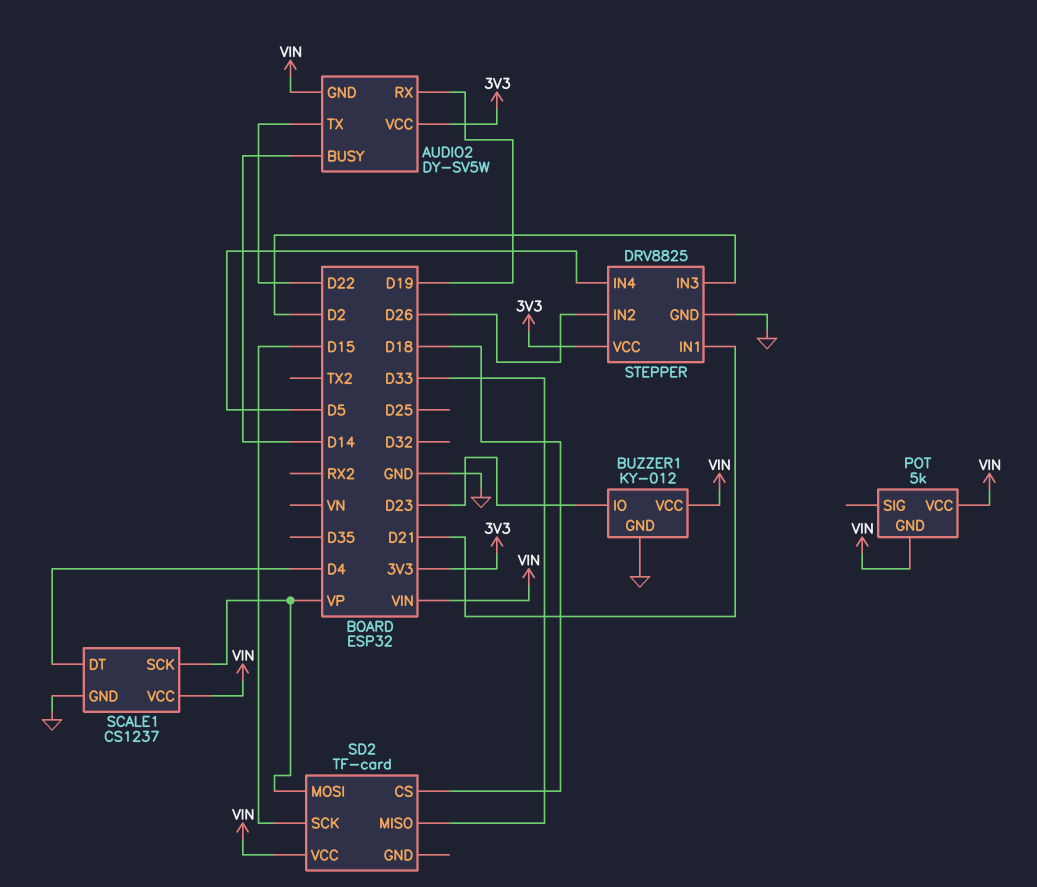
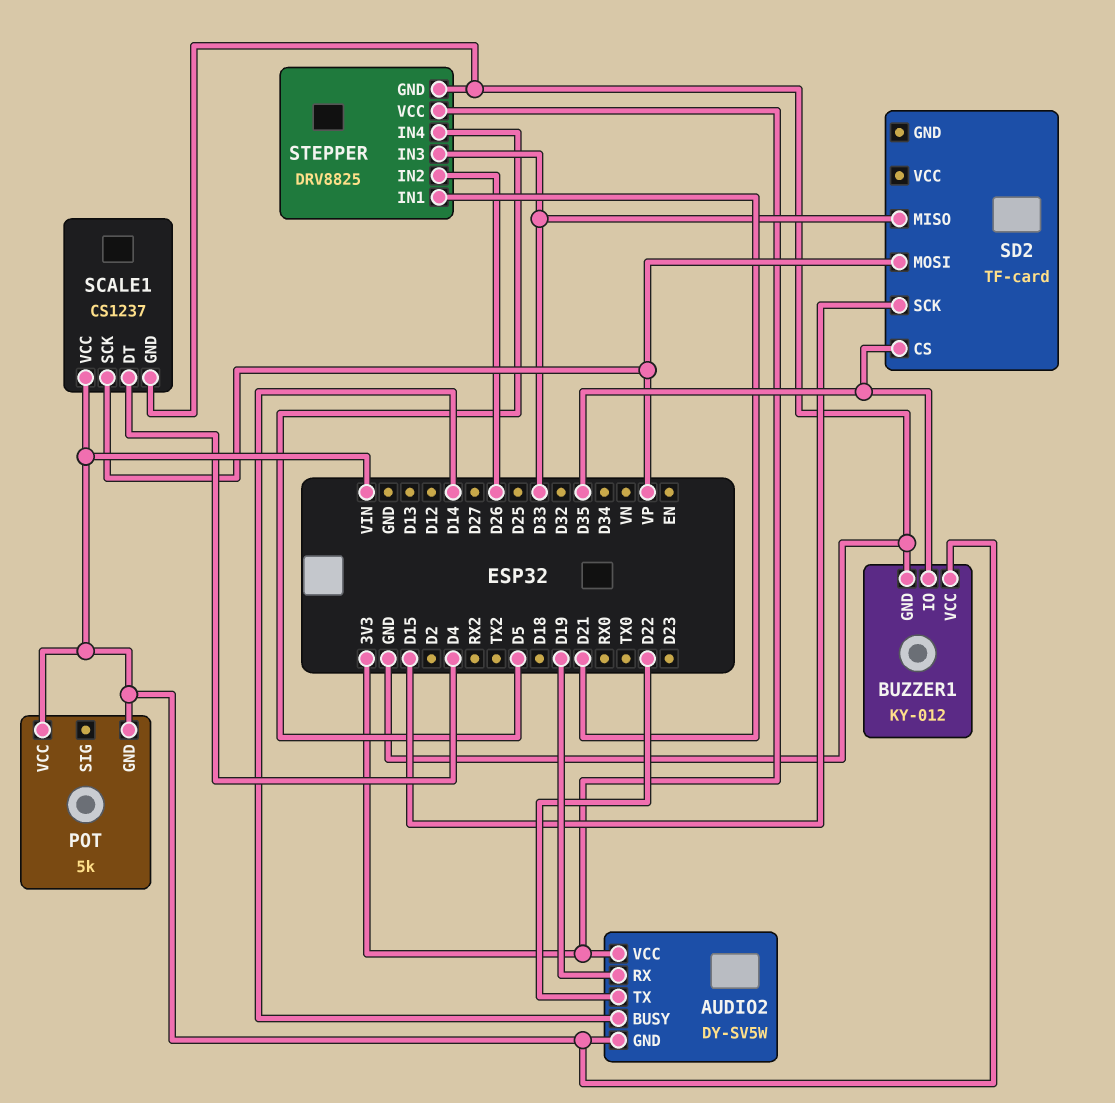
BUZZER1 pin IO: D23 -> D35
SD2 pin CS: D18 -> D35
SD2 pin VCC: VIN -> none
STEPPER pin IN3: D2 -> D33

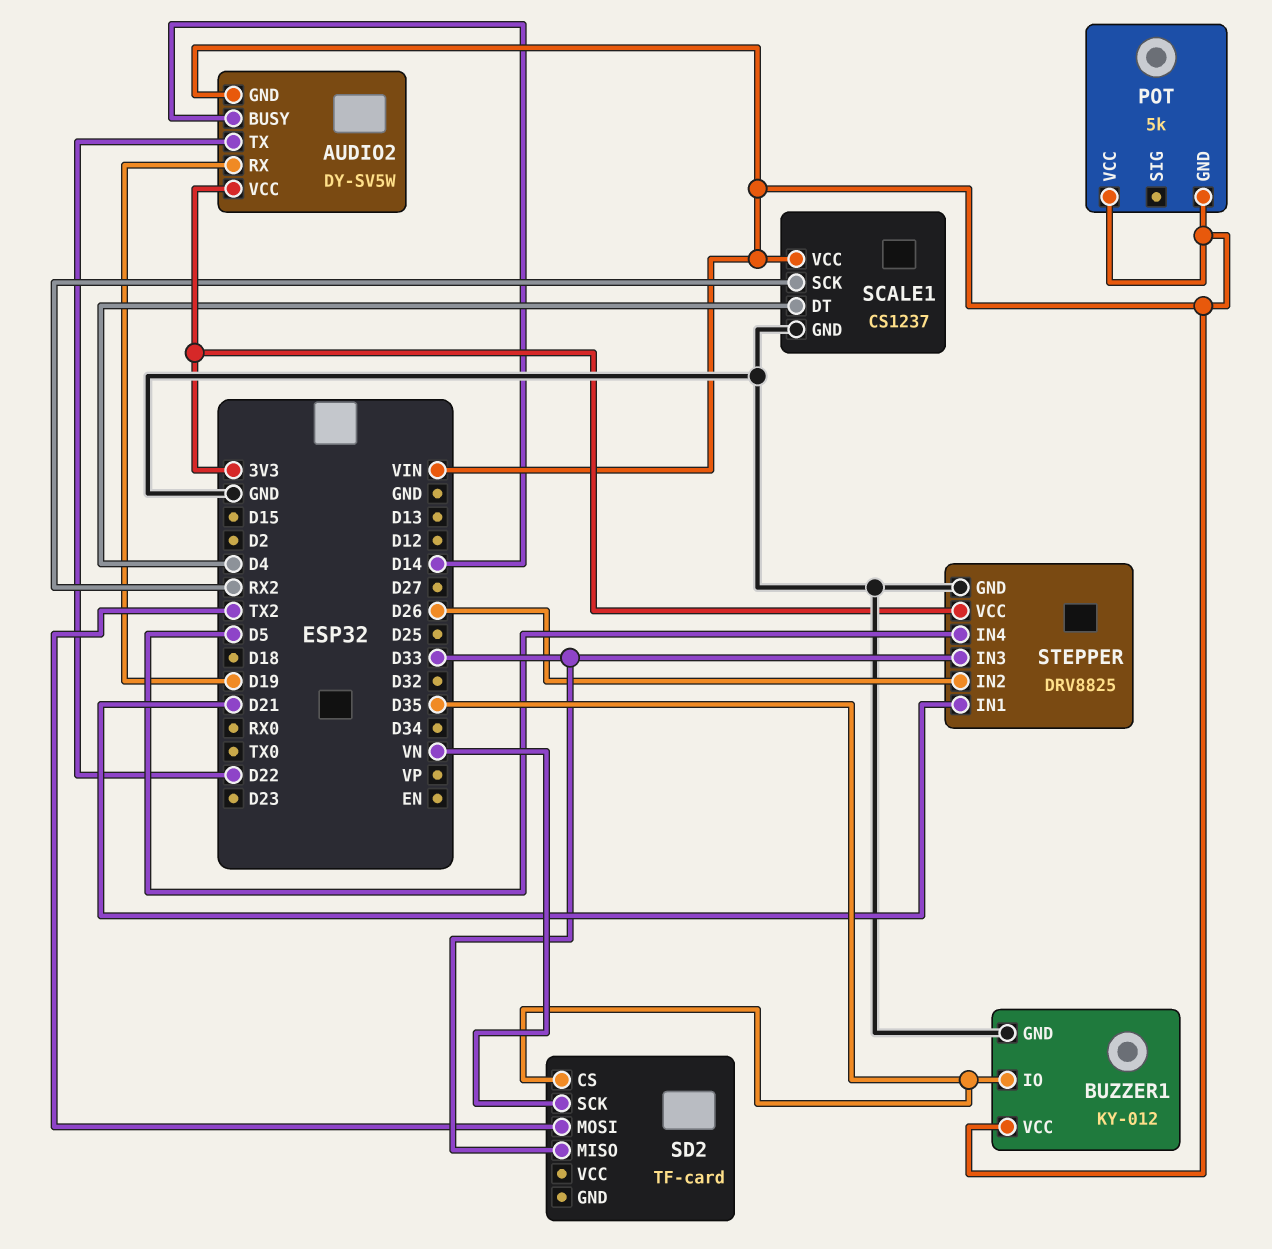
SCALE1 pin SCK: VP -> RX2
SD2 pin MOSI: VP -> TX2
SD2 pin SCK: D15 -> VN

